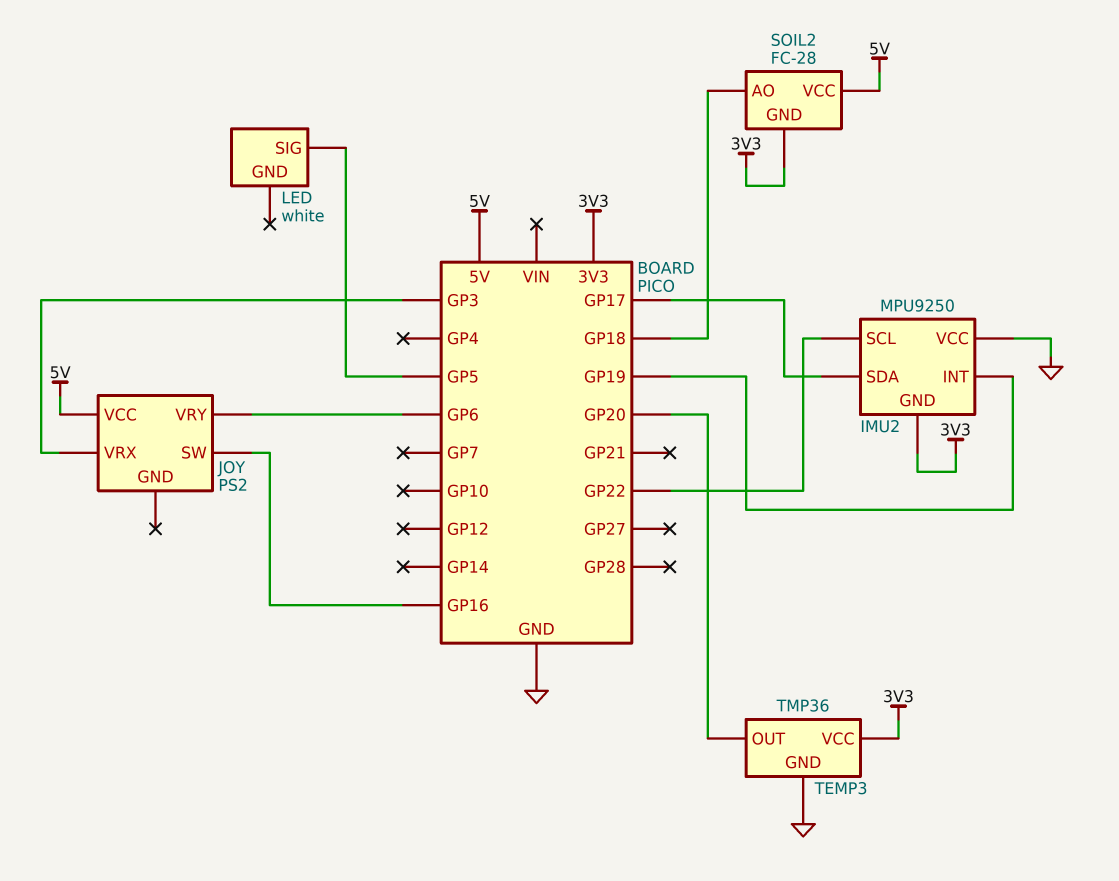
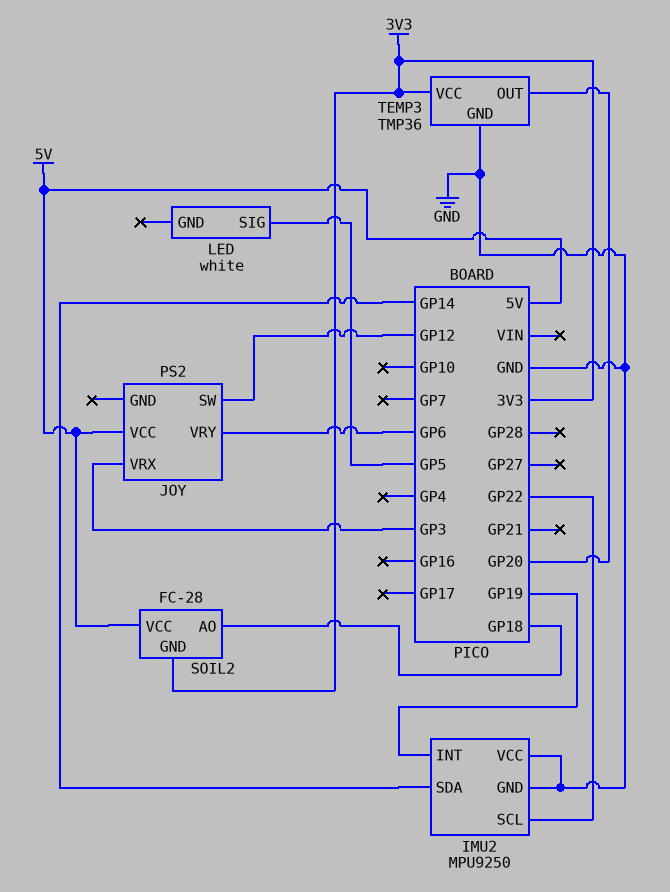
IMU2 pin GND: 3V3 -> GND
IMU2 pin SDA: GP17 -> GP14
JOY pin SW: GP16 -> GP12

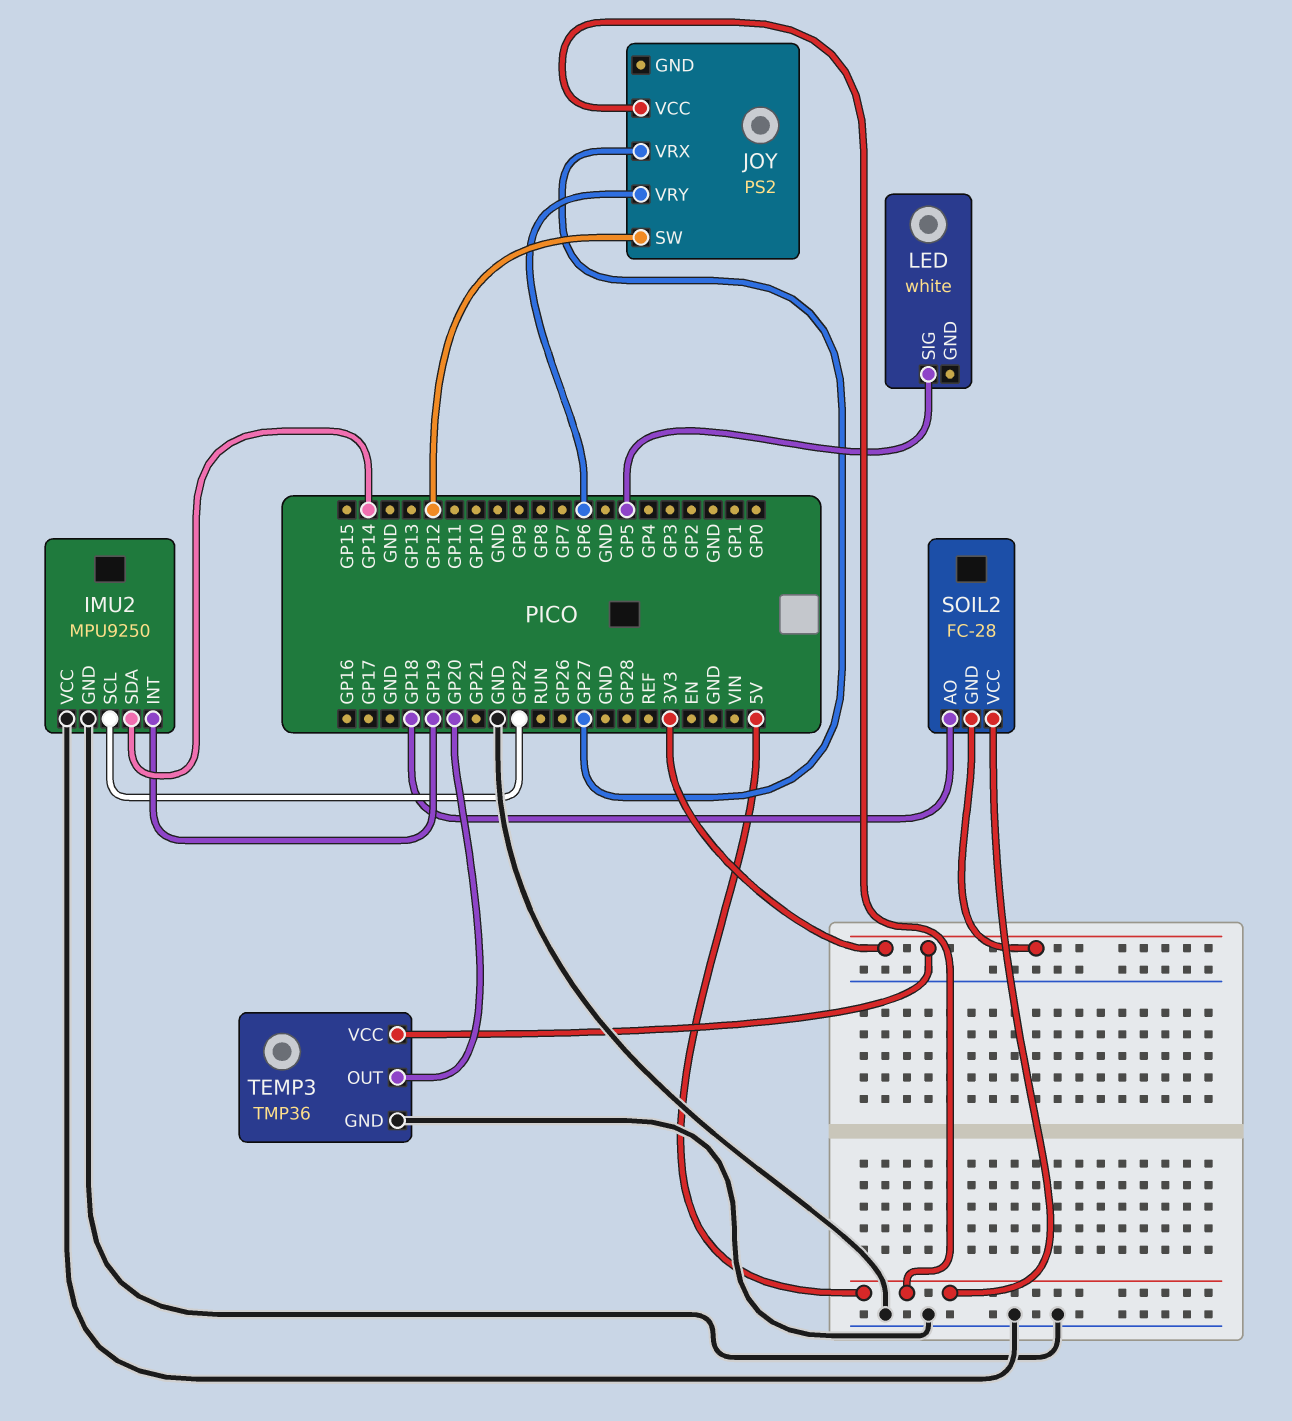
JOY pin VRX: GP3 -> GP27

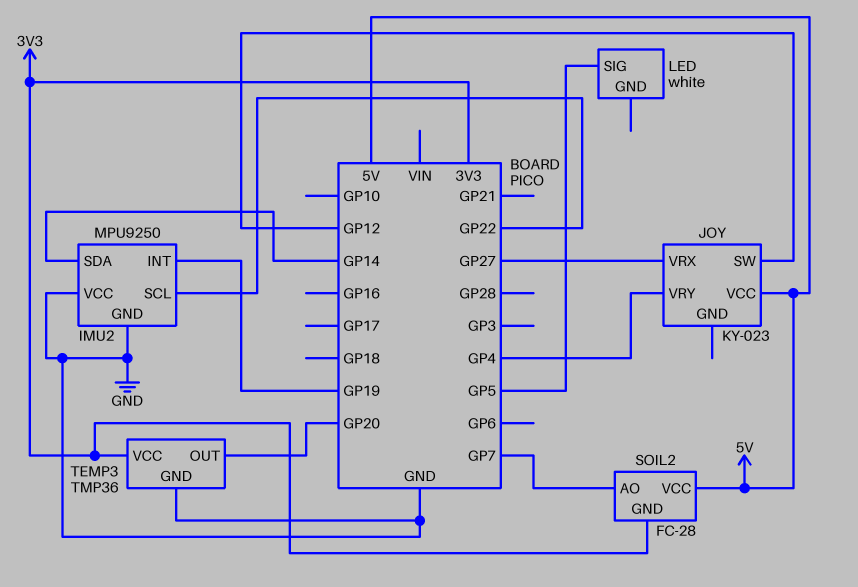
JOY: PS2 -> KY-023
JOY pin VRY: GP6 -> GP4
SOIL2 pin AO: GP18 -> GP7

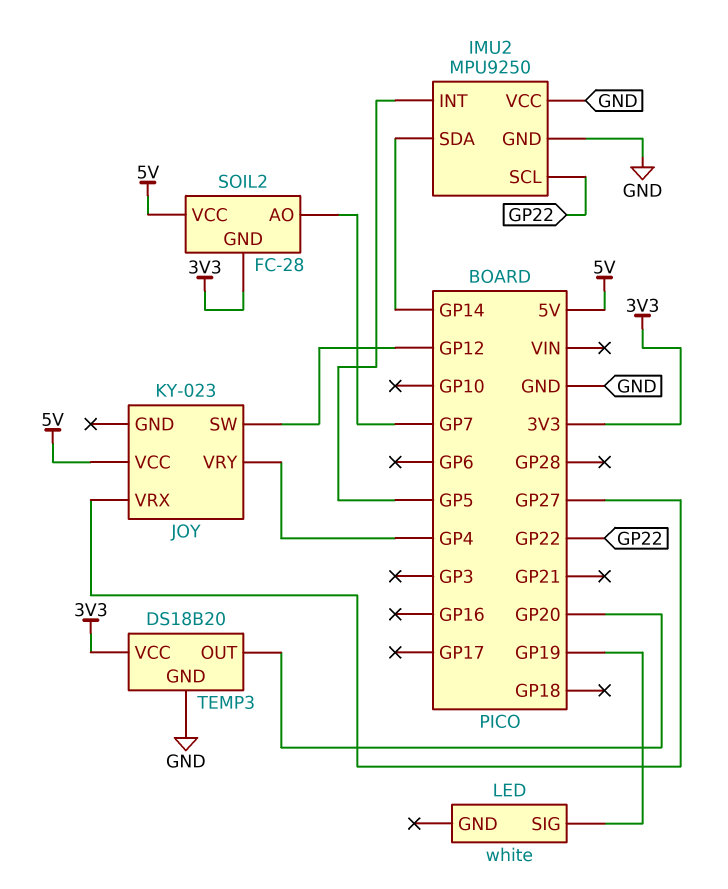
IMU2 pin INT: GP19 -> GP5
LED pin SIG: GP5 -> GP19
TEMP3: TMP36 -> DS18B20

